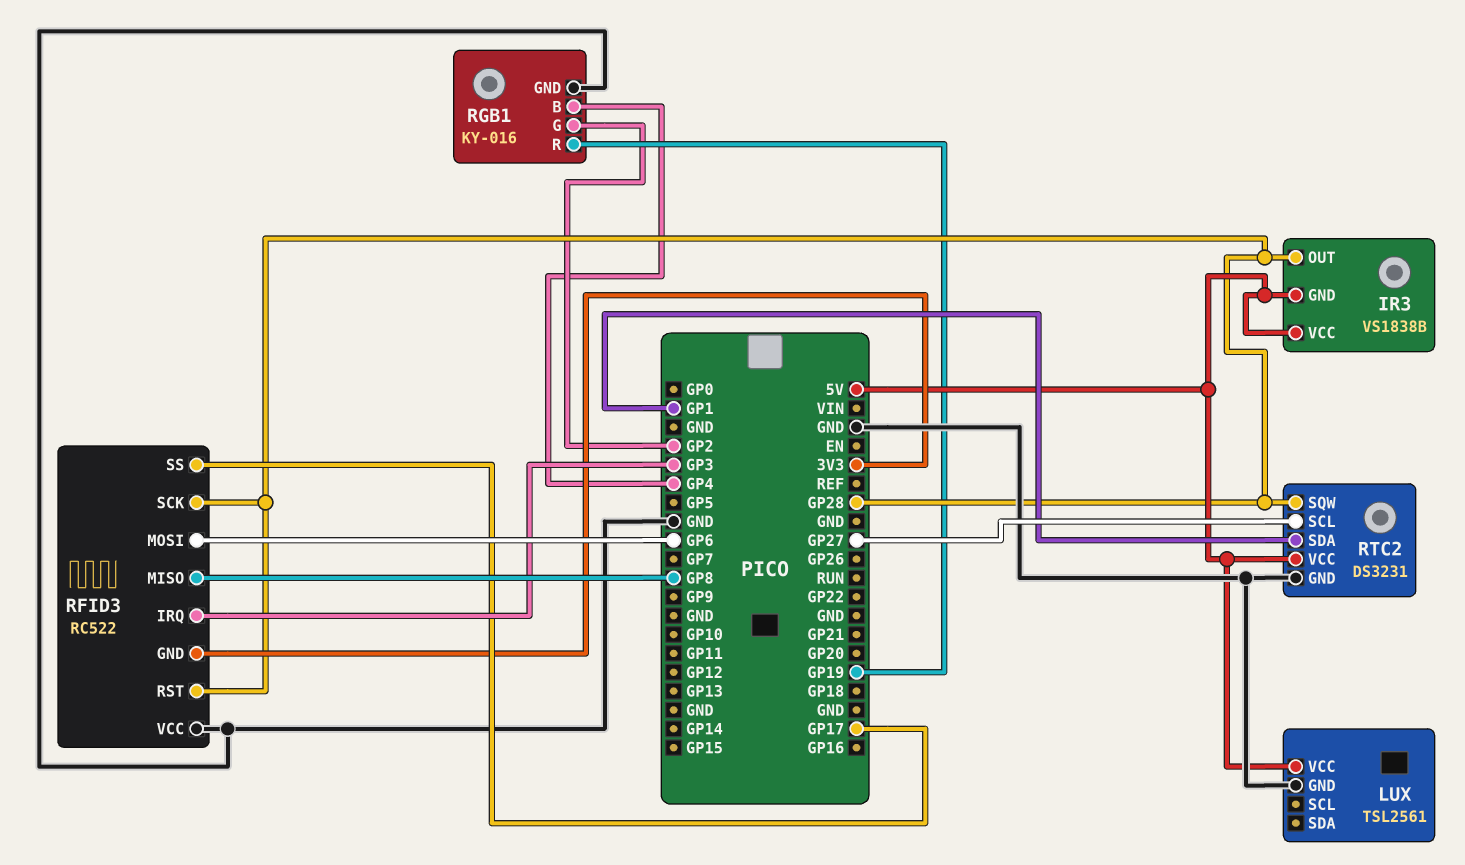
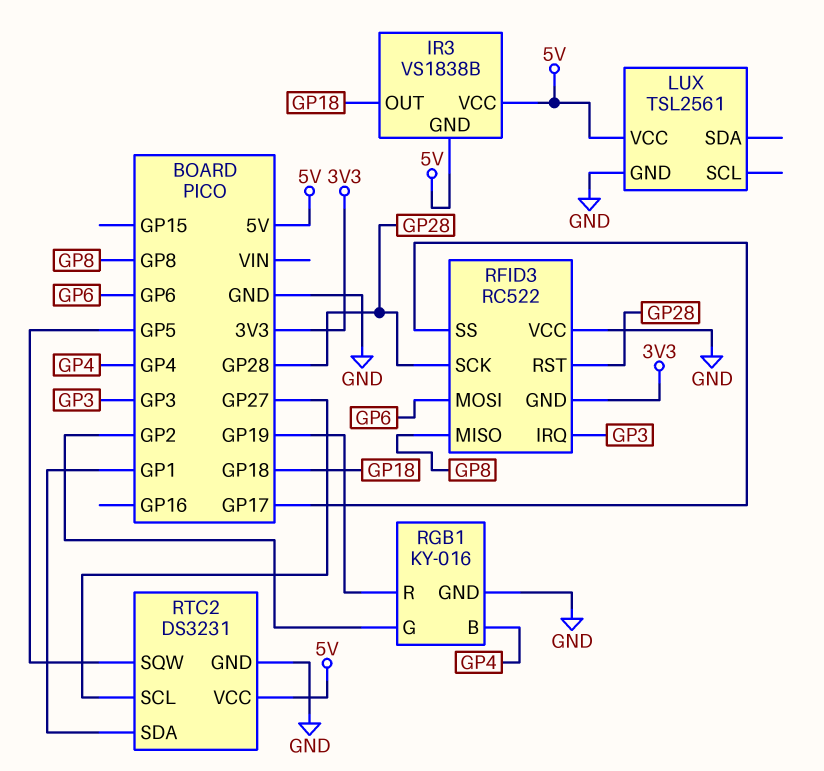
IR3 pin OUT: GP28 -> GP18
RTC2 pin SQW: GP28 -> GP5

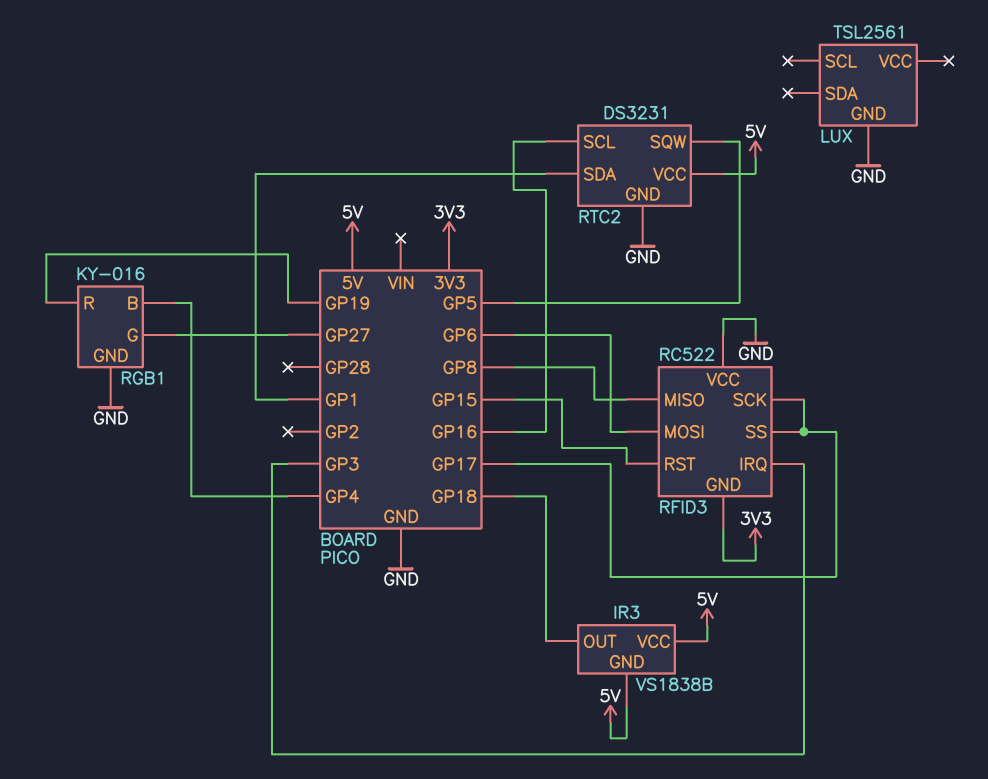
LUX pin VCC: 5V -> none
RFID3 pin RST: GP28 -> GP15
RFID3 pin SCK: GP28 -> GP17
RGB1 pin G: GP2 -> GP27
RTC2 pin SCL: GP27 -> GP16

